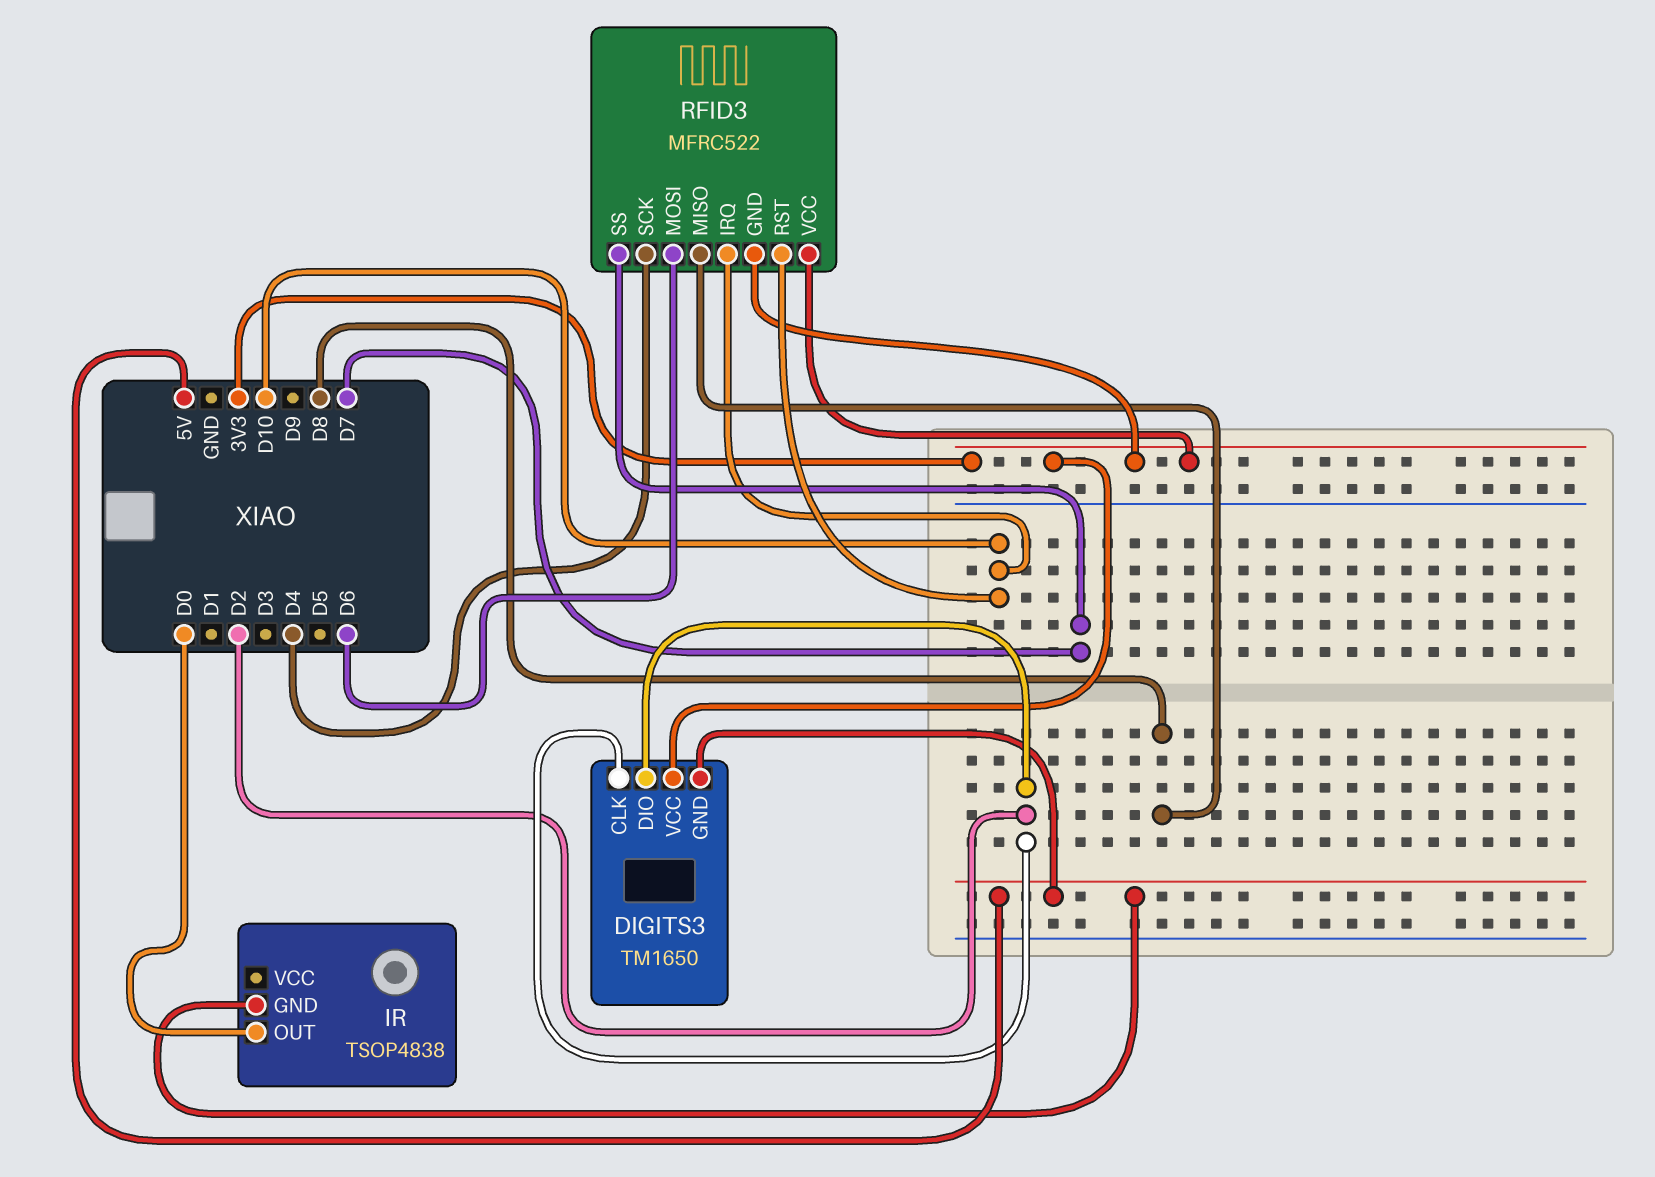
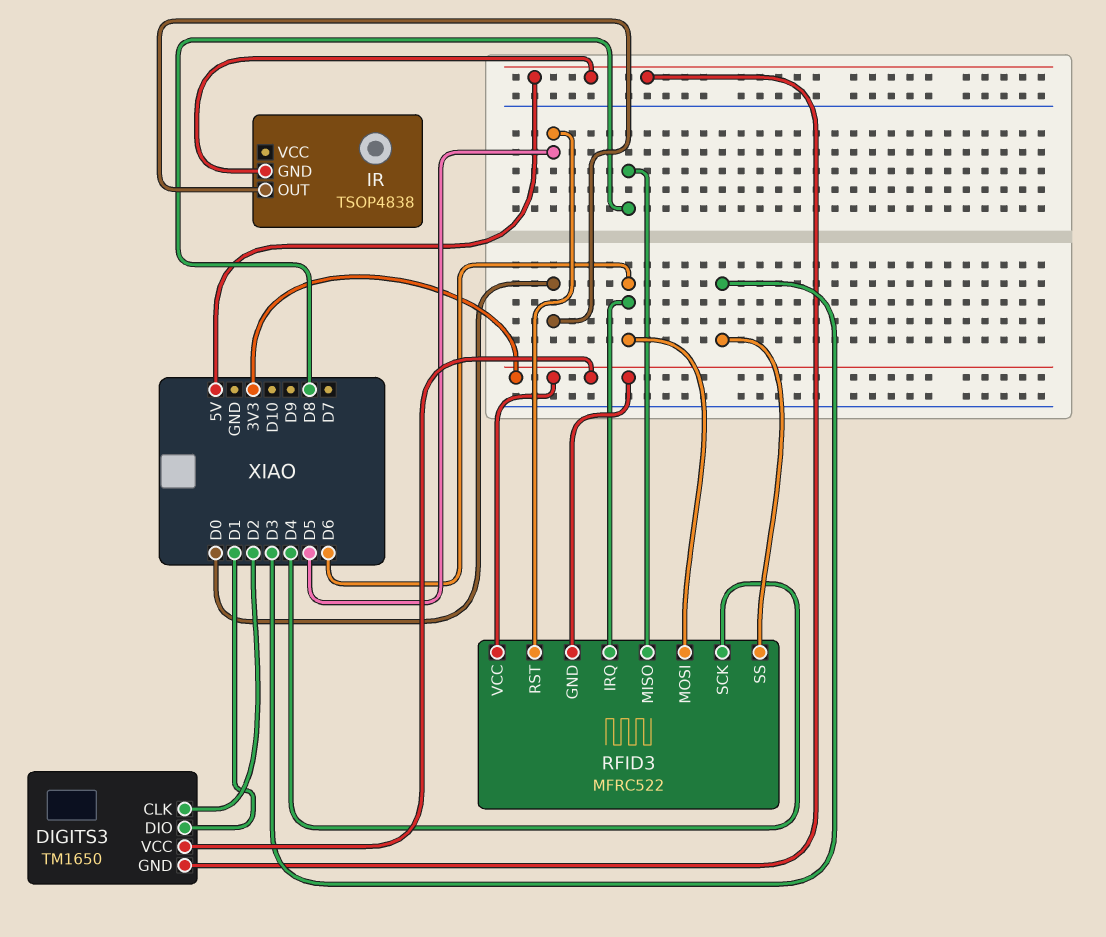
DIGITS3 pin DIO: D2 -> D1
RFID3 pin IRQ: D10 -> D6
RFID3 pin RST: D10 -> D5
RFID3 pin SS: D7 -> D3

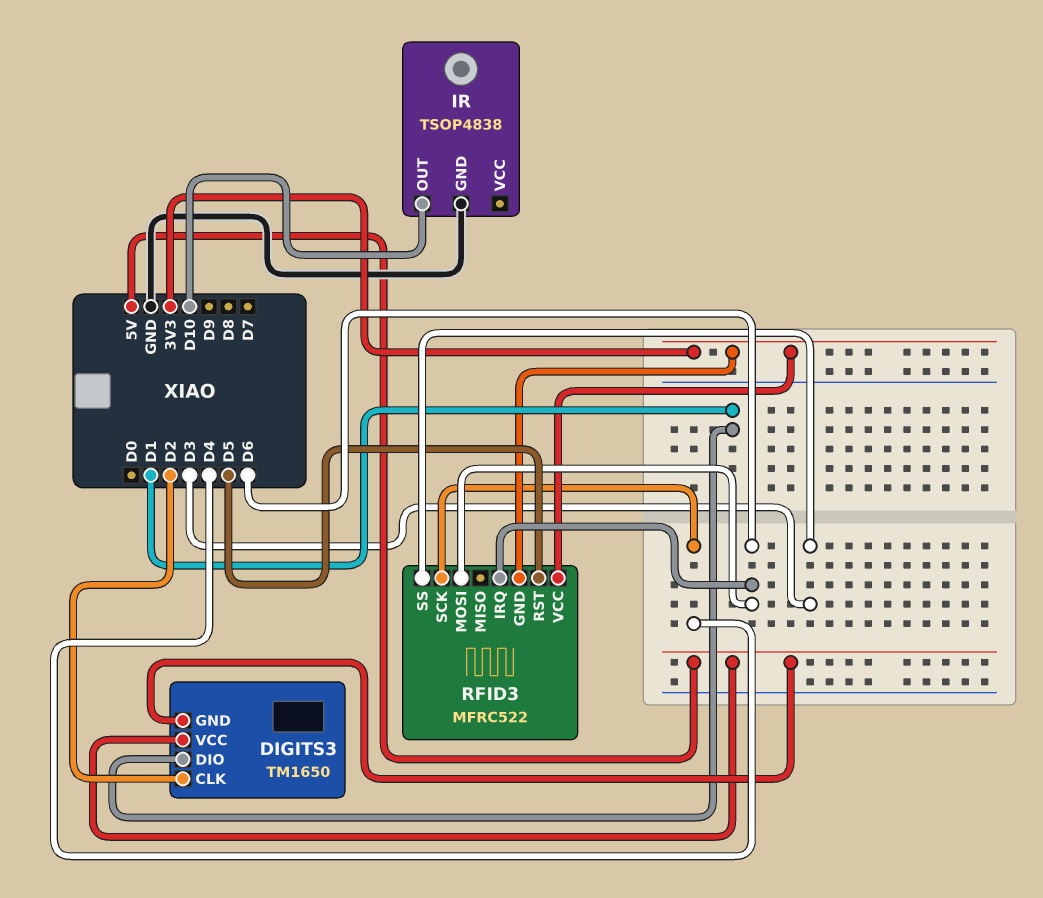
DIGITS3 pin VCC: 3V3 -> 5V
IR pin GND: 5V -> GND
IR pin OUT: D0 -> D10
RFID3 pin MISO: D8 -> none

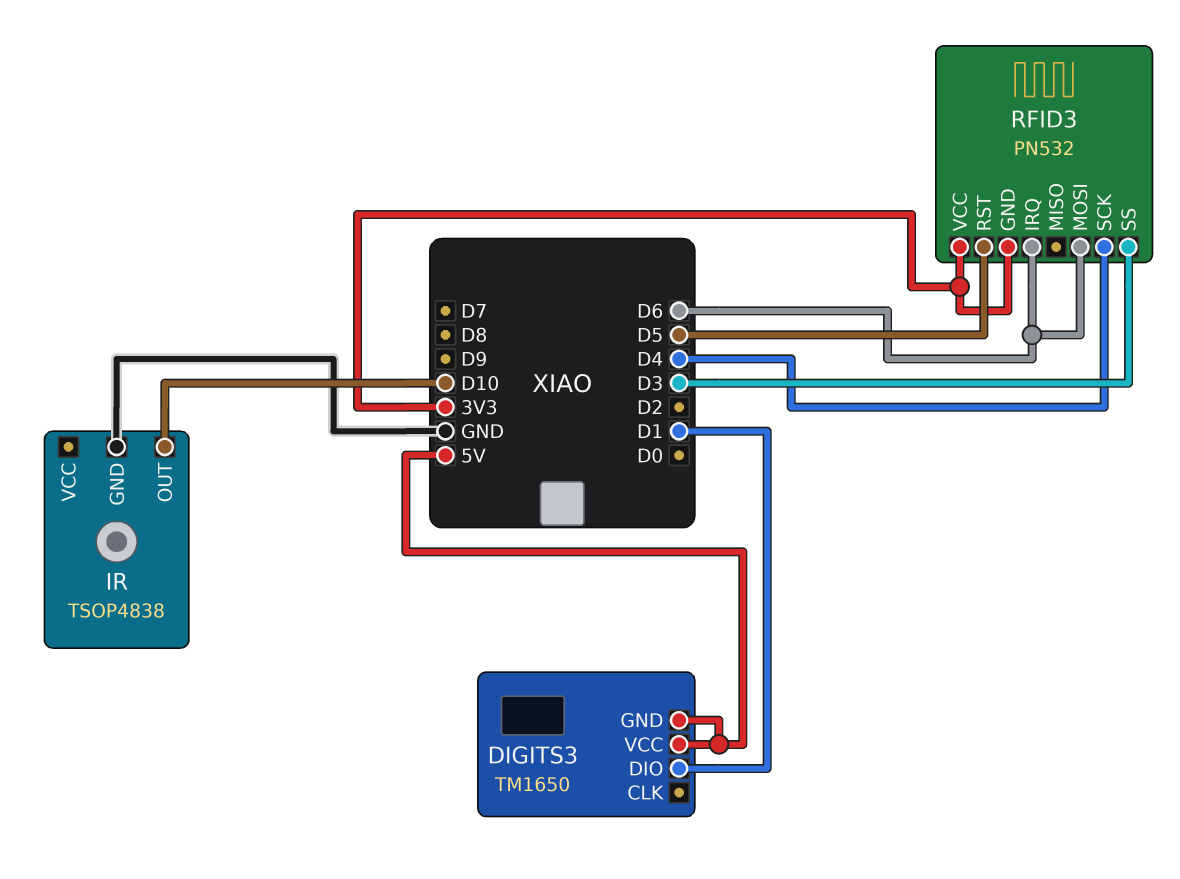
DIGITS3 pin CLK: D2 -> none
RFID3: MFRC522 -> PN532

